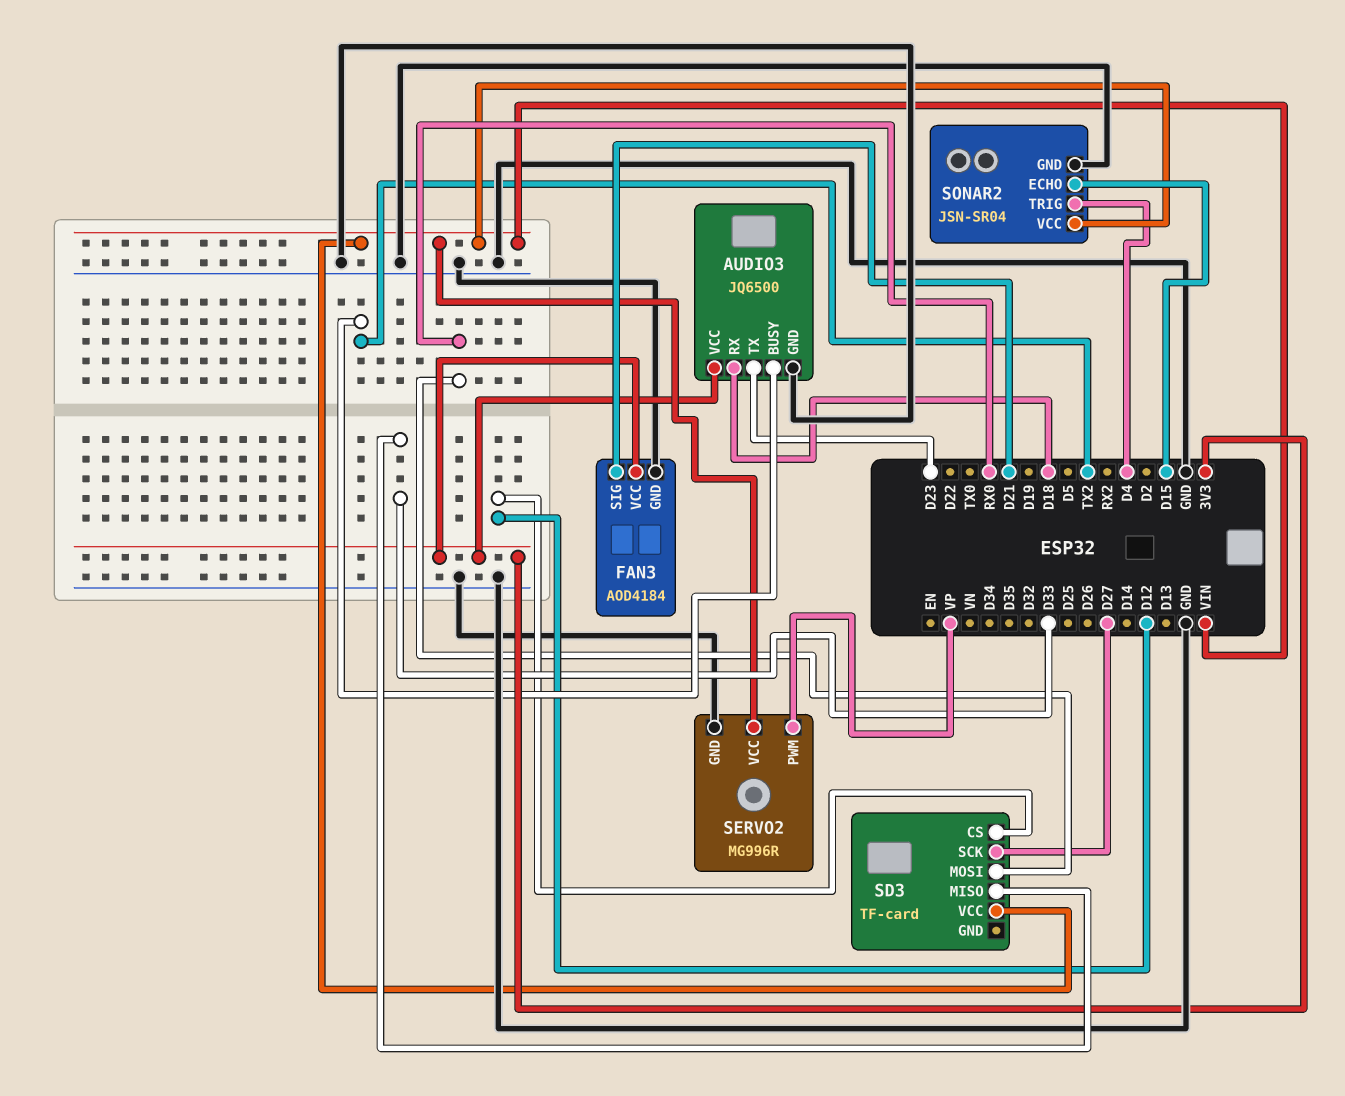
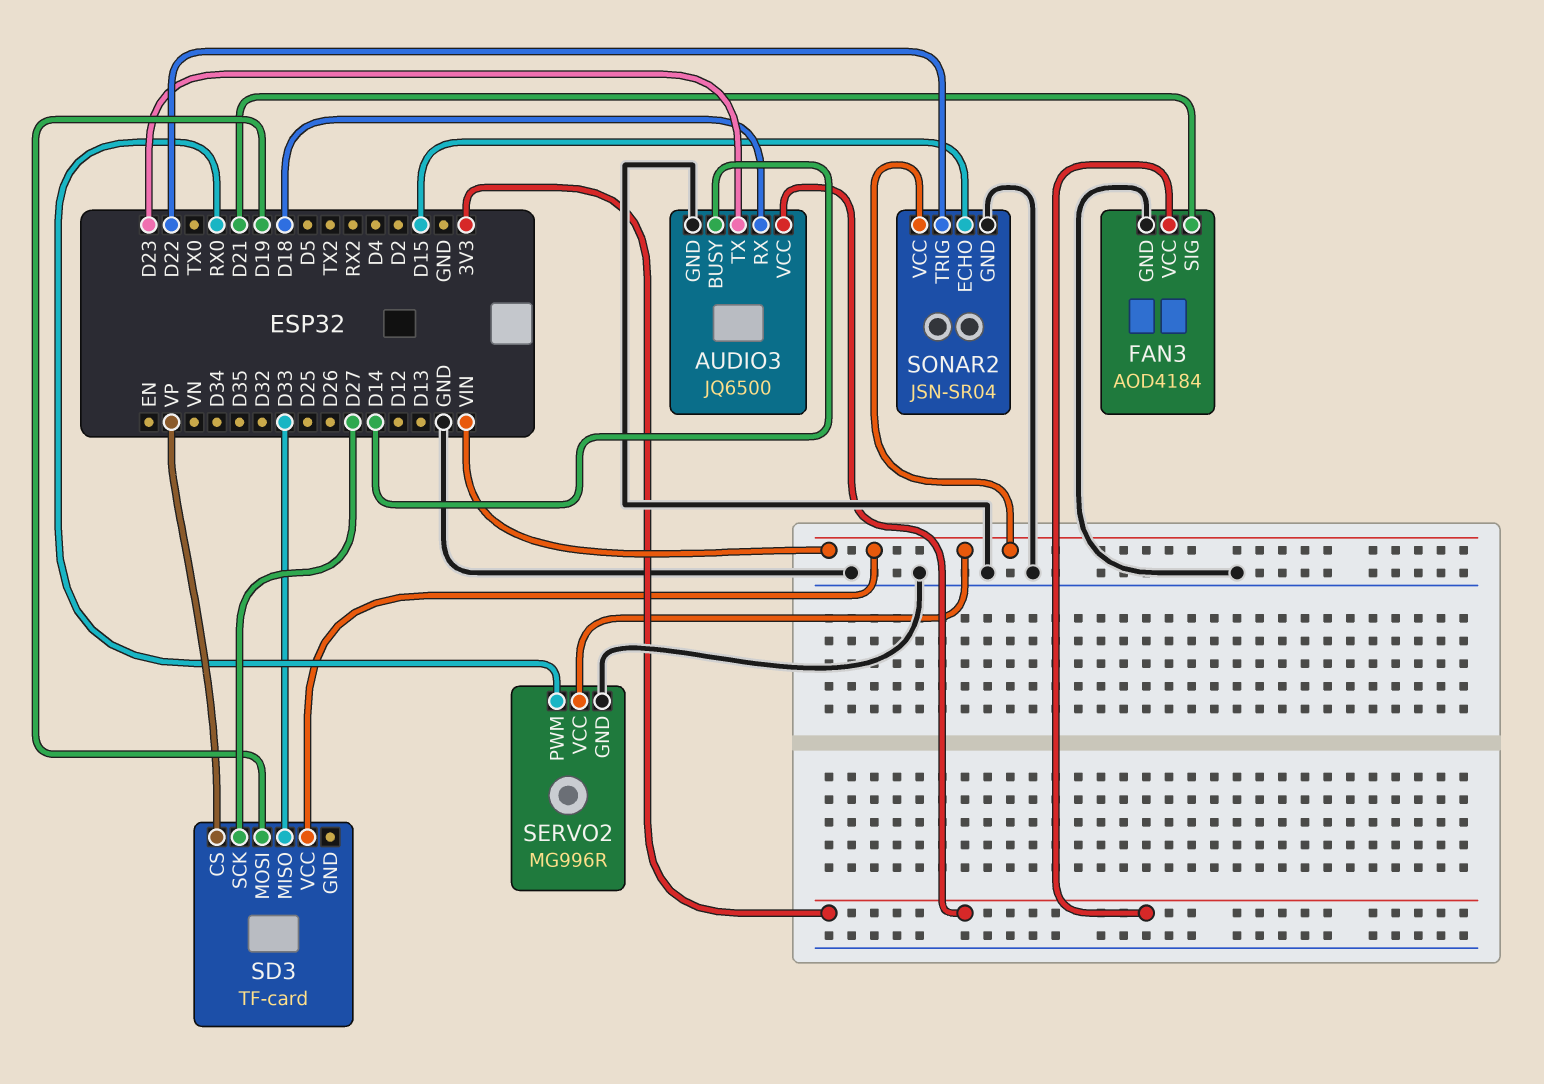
AUDIO3 pin BUSY: TX2 -> D14
SD3 pin CS: D12 -> VP
SD3 pin MOSI: RX0 -> D19
SERVO2 pin PWM: VP -> RX0
SONAR2 pin TRIG: D4 -> D22

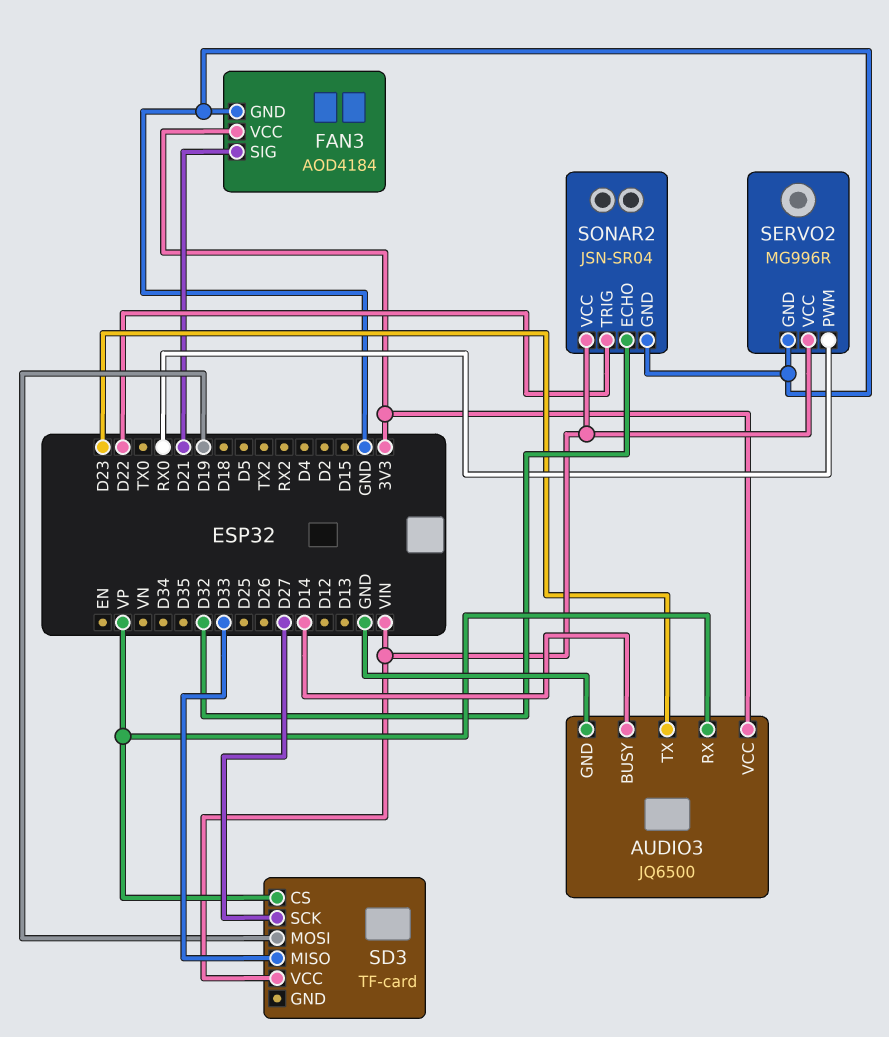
AUDIO3 pin RX: D18 -> VP
SONAR2 pin ECHO: D15 -> D32

